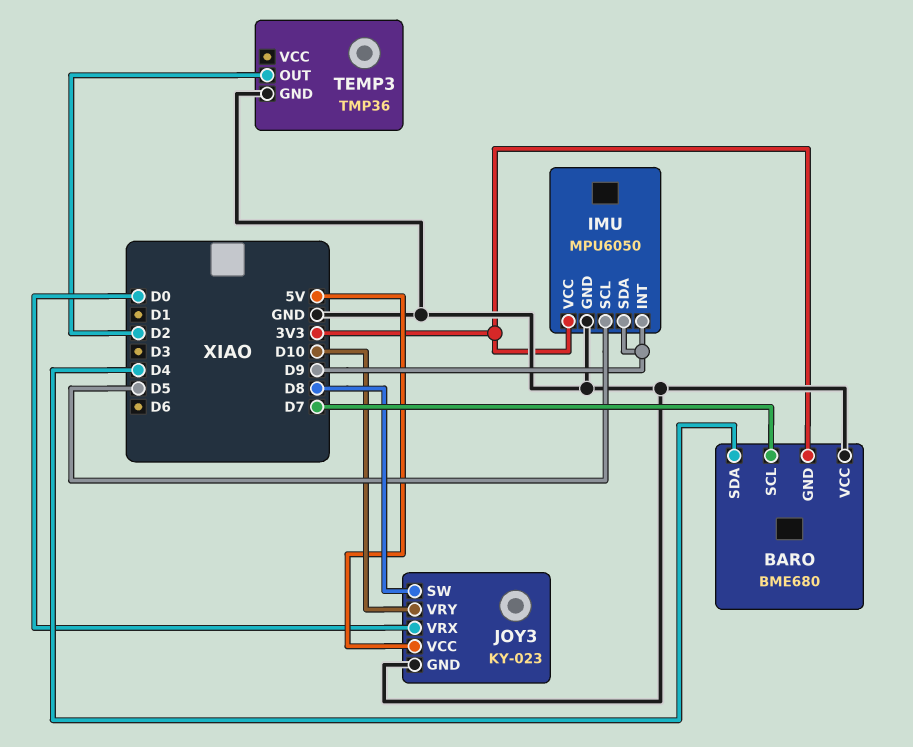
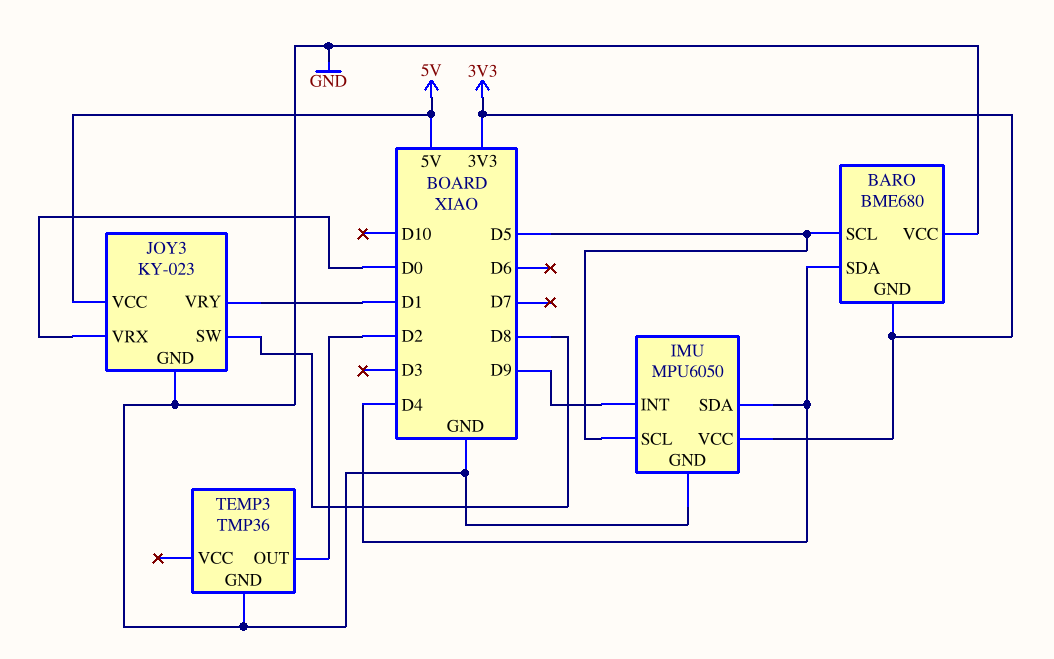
BARO pin SCL: D7 -> D5
IMU pin SDA: D9 -> D4
JOY3 pin VRY: D10 -> D1

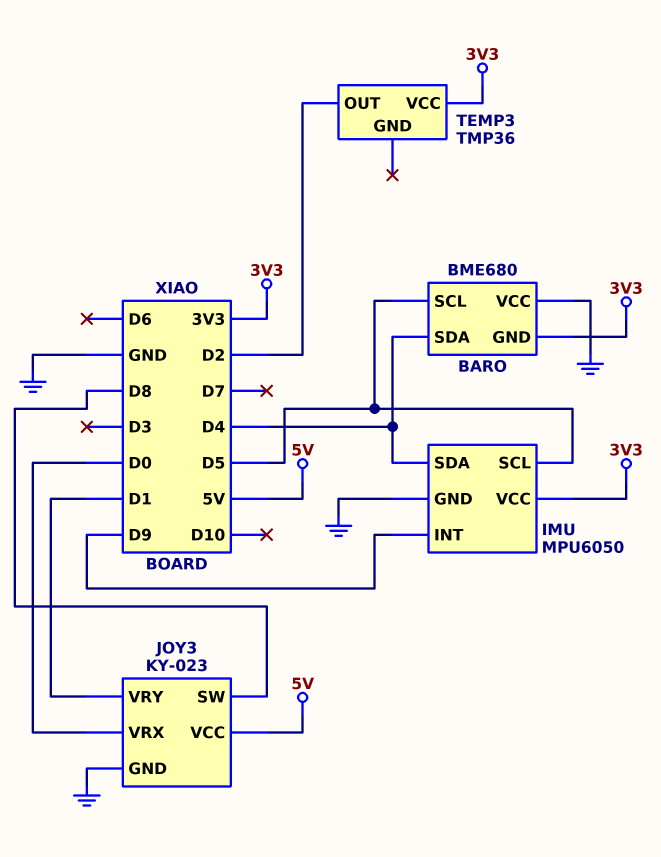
TEMP3 pin GND: GND -> none
TEMP3 pin VCC: none -> 3V3

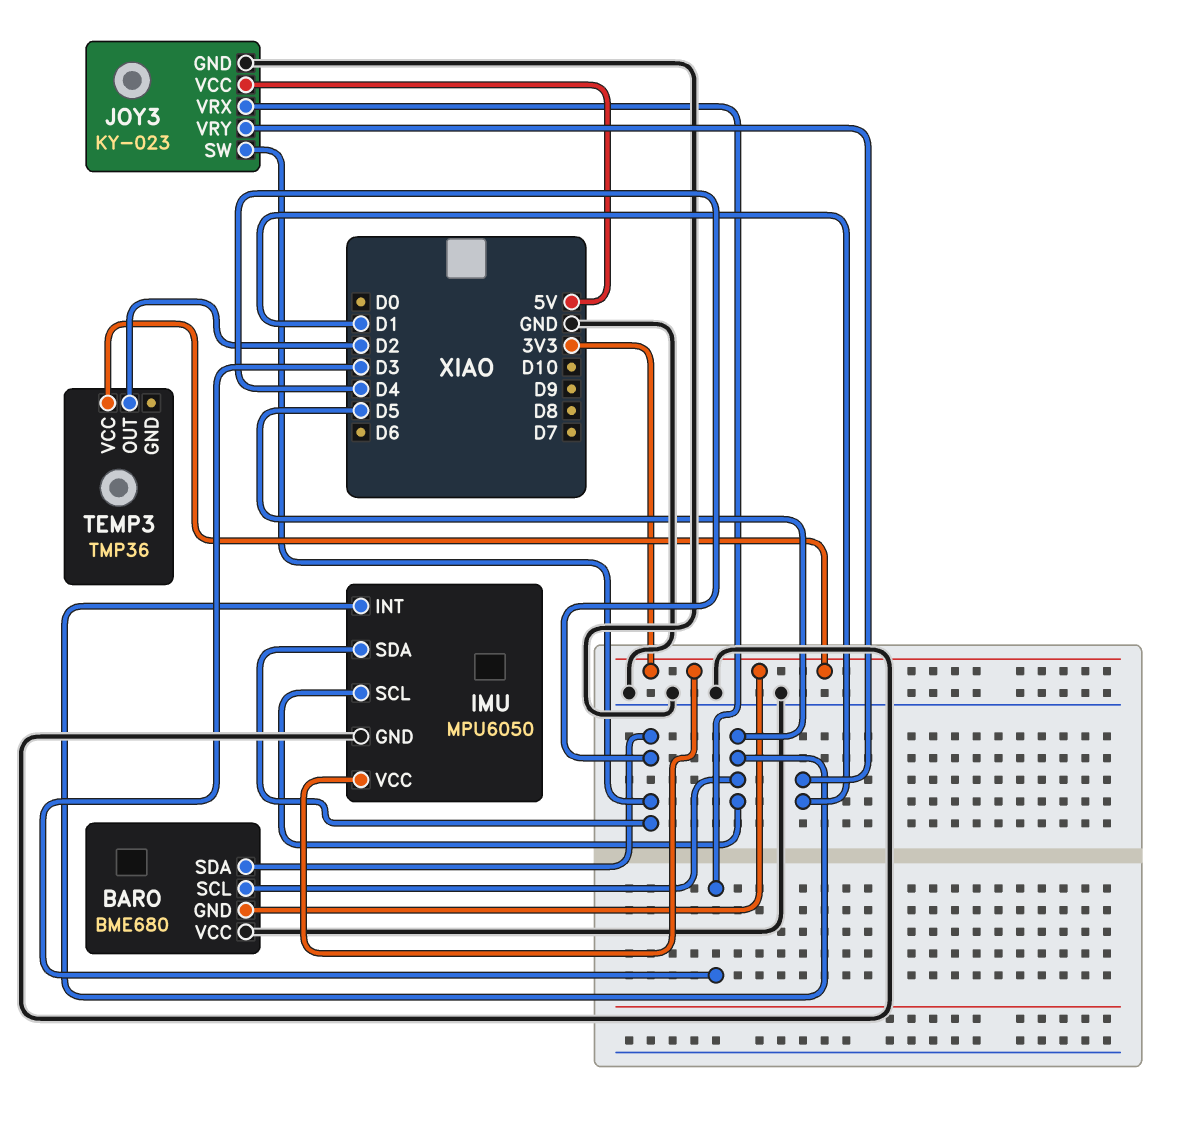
IMU pin INT: D9 -> D5
JOY3 pin SW: D8 -> D4
JOY3 pin VRX: D0 -> D3

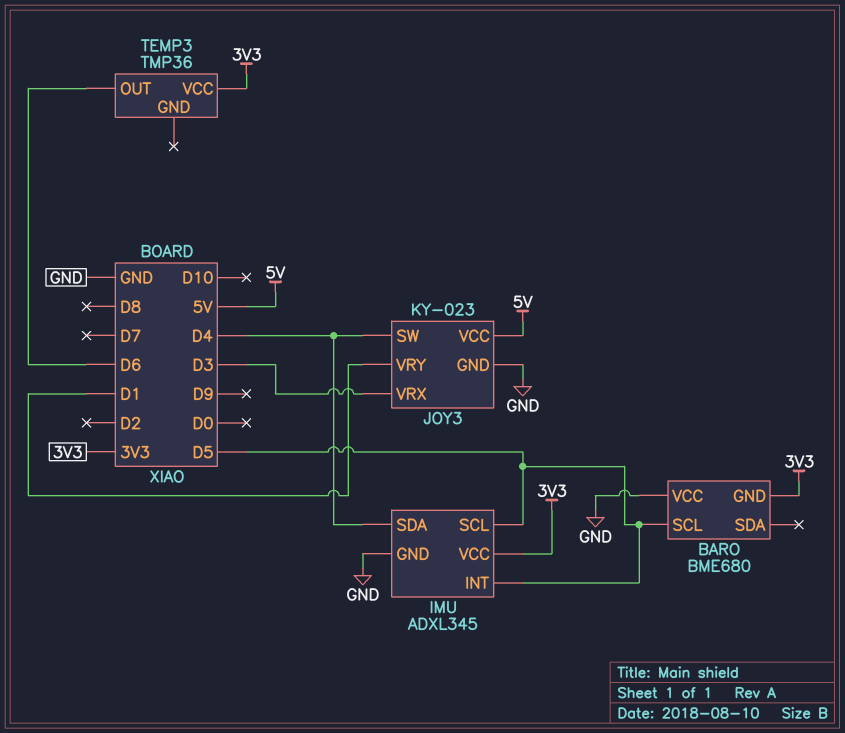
BARO pin SDA: D4 -> none
IMU: MPU6050 -> ADXL345
TEMP3 pin OUT: D2 -> D6

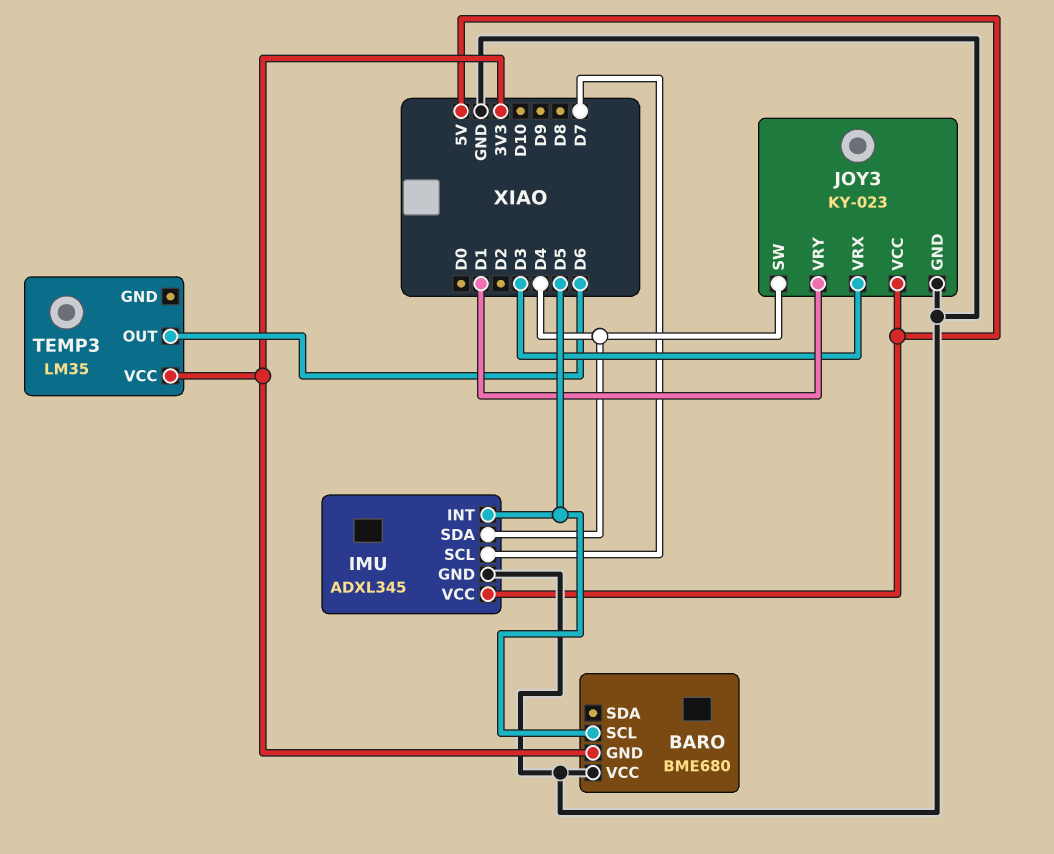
IMU pin SCL: D5 -> D7
IMU pin VCC: 3V3 -> 5V
TEMP3: TMP36 -> LM35

